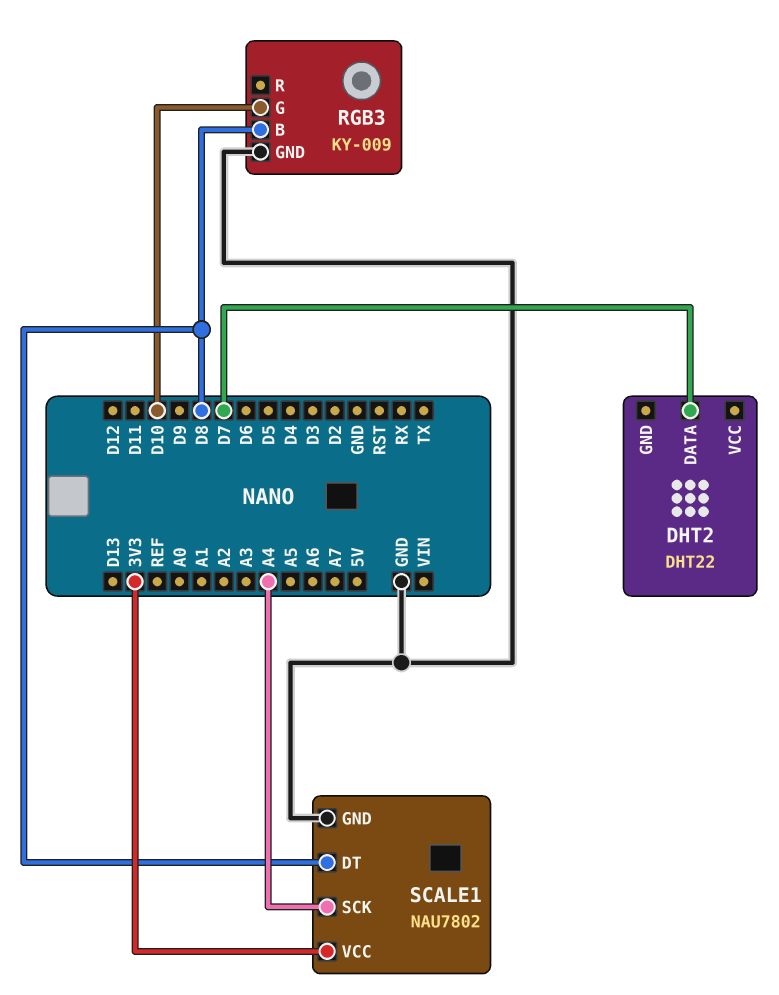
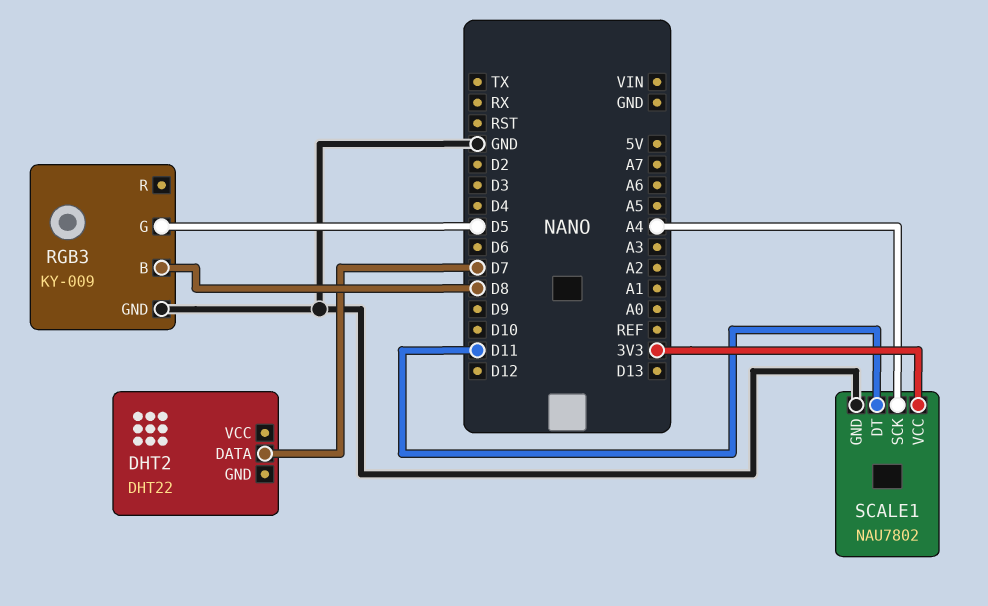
RGB3 pin G: D10 -> D5
SCALE1 pin DT: D8 -> D11

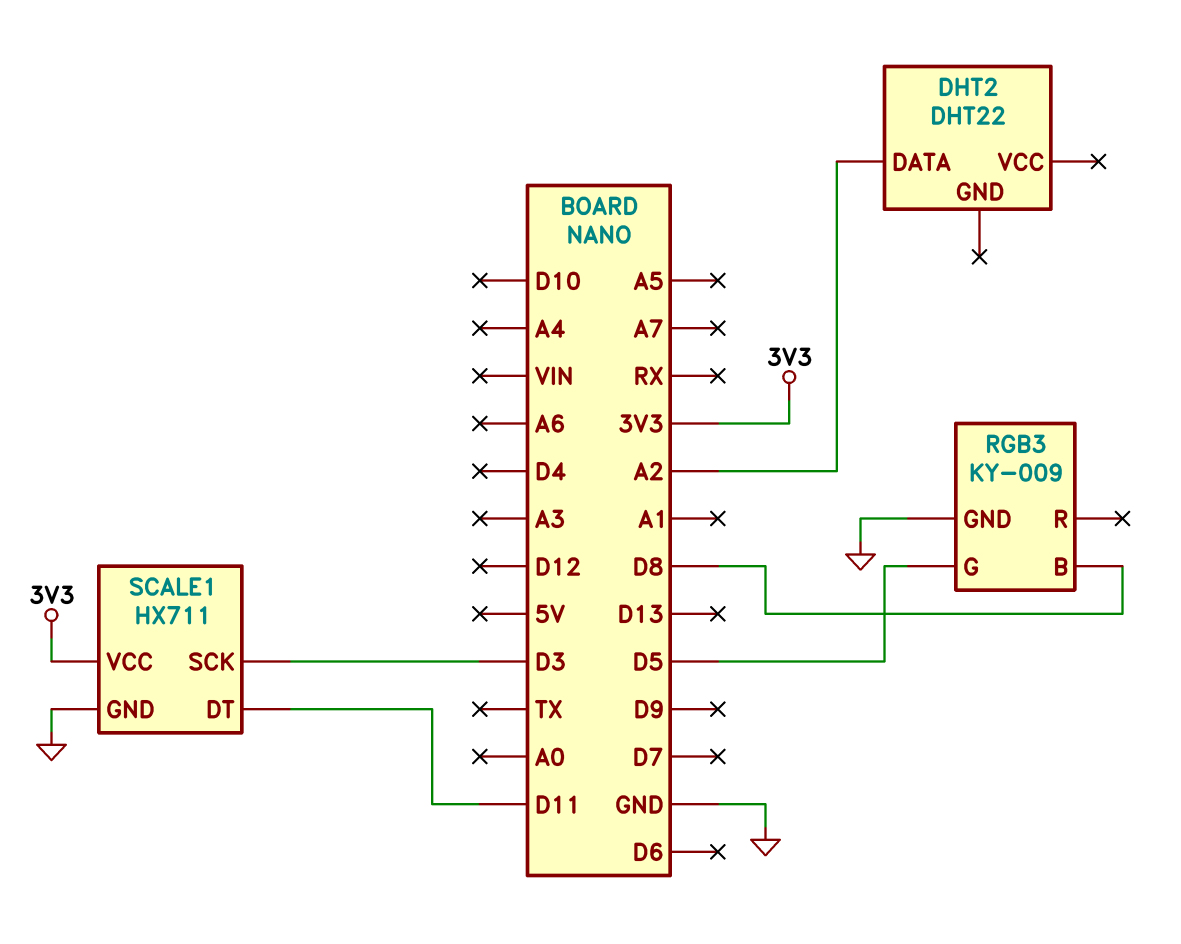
DHT2 pin DATA: D7 -> A2
SCALE1: NAU7802 -> HX711
SCALE1 pin SCK: A4 -> D3

